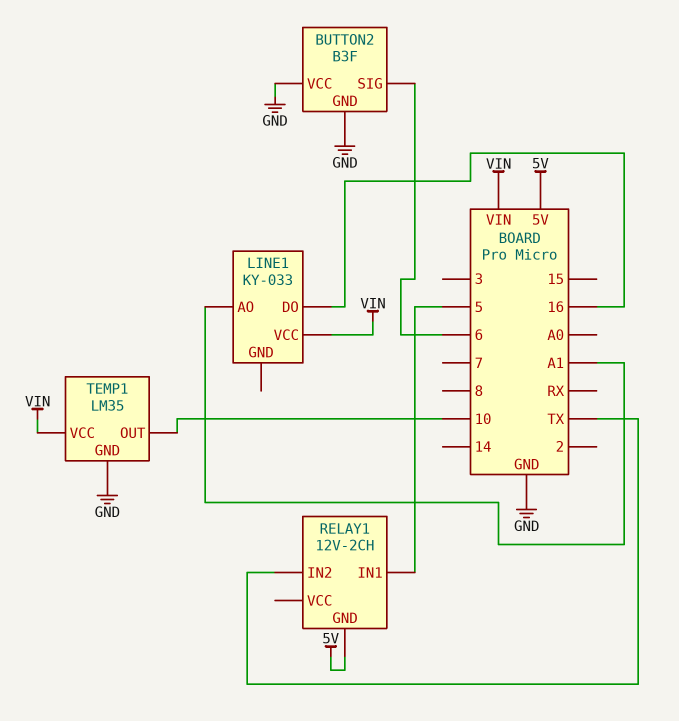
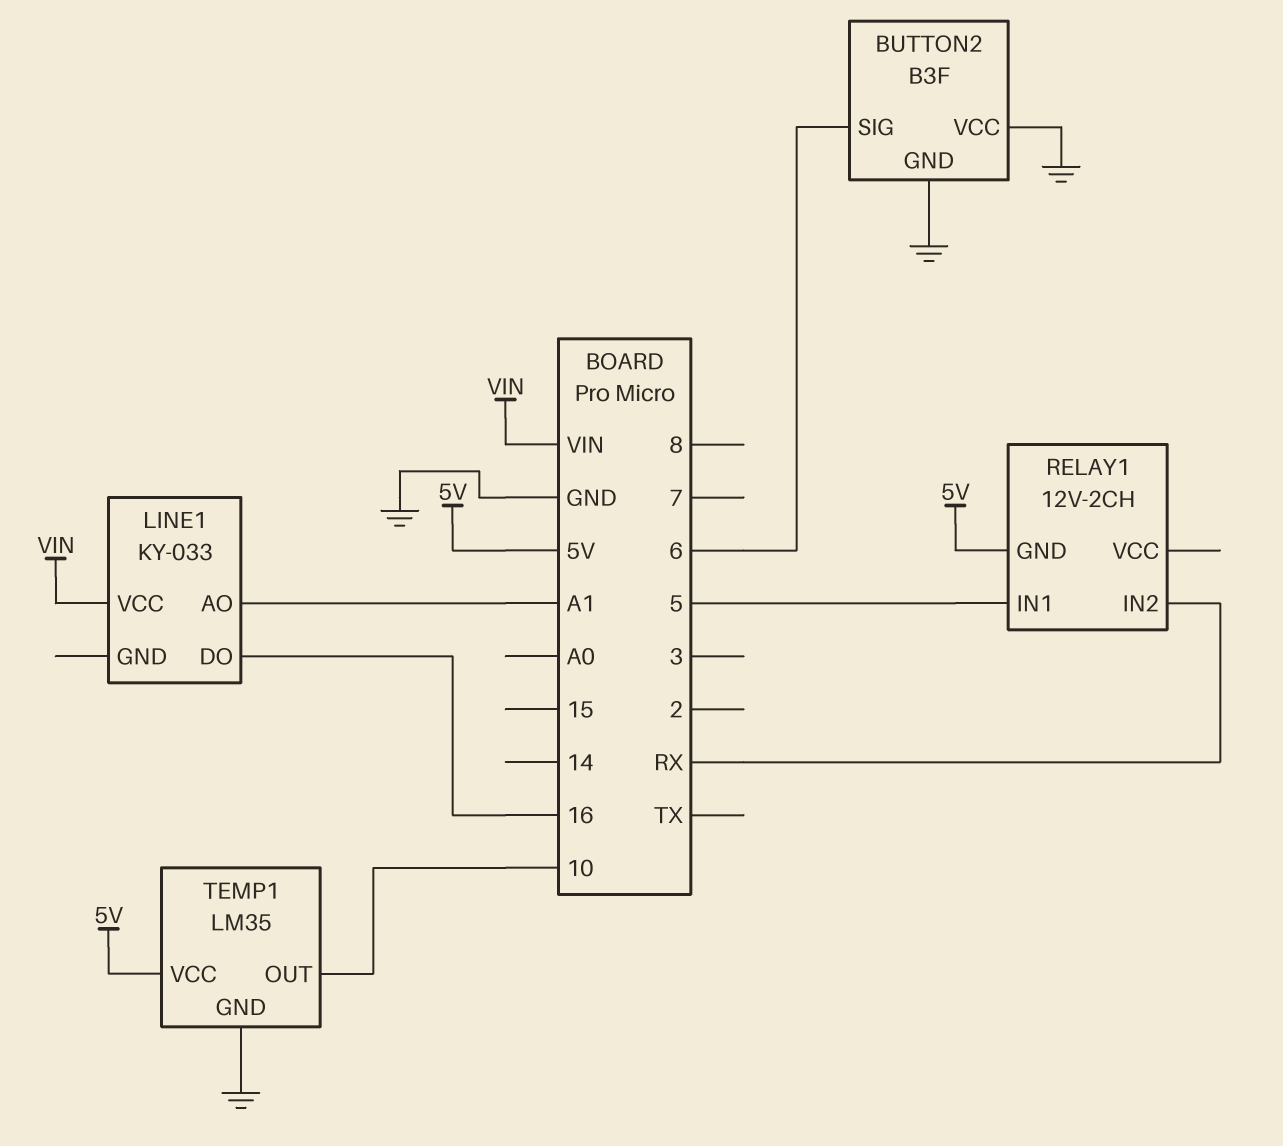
RELAY1 pin IN2: TX -> RX
TEMP1 pin VCC: VIN -> 5V

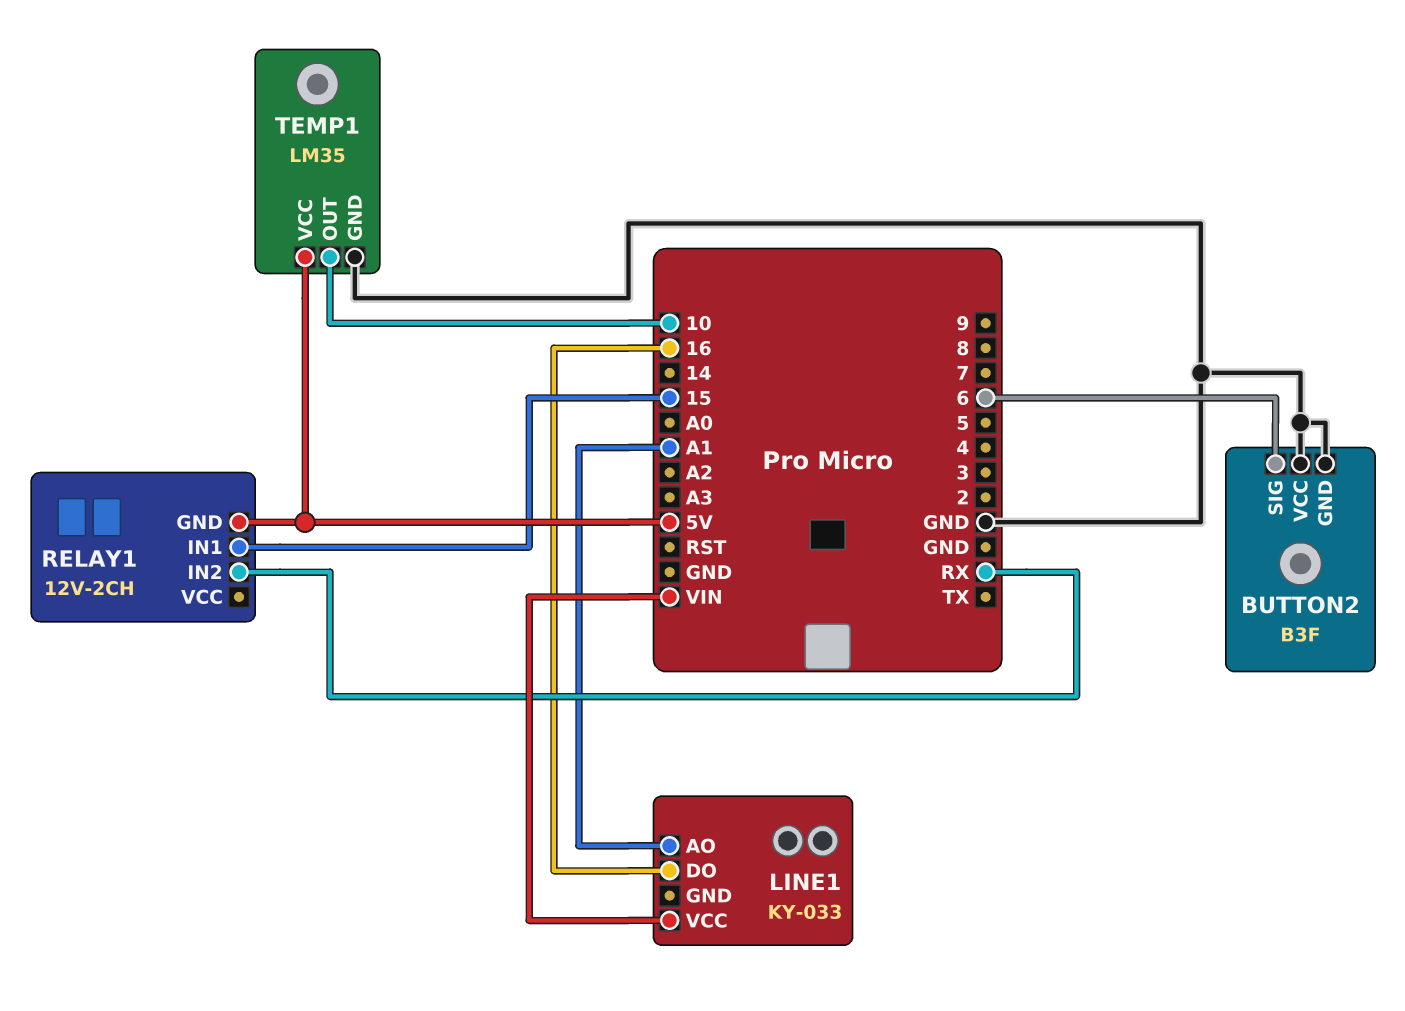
RELAY1 pin IN1: 5 -> 15

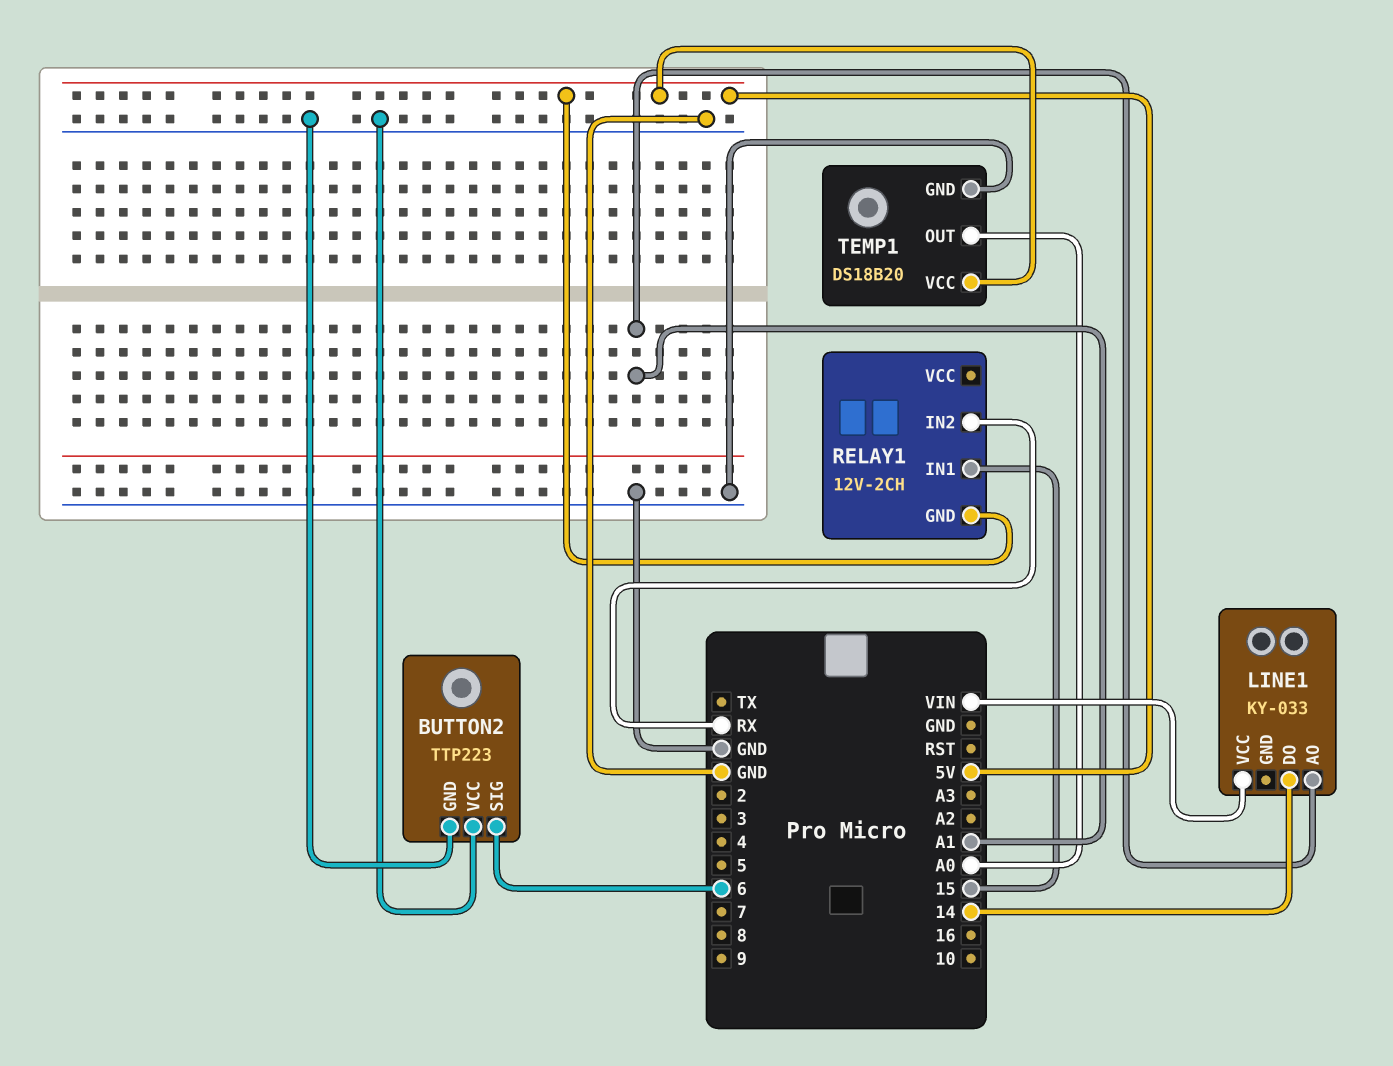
BUTTON2: B3F -> TTP223
LINE1 pin DO: 16 -> 14
TEMP1: LM35 -> DS18B20
TEMP1 pin OUT: 10 -> A0

